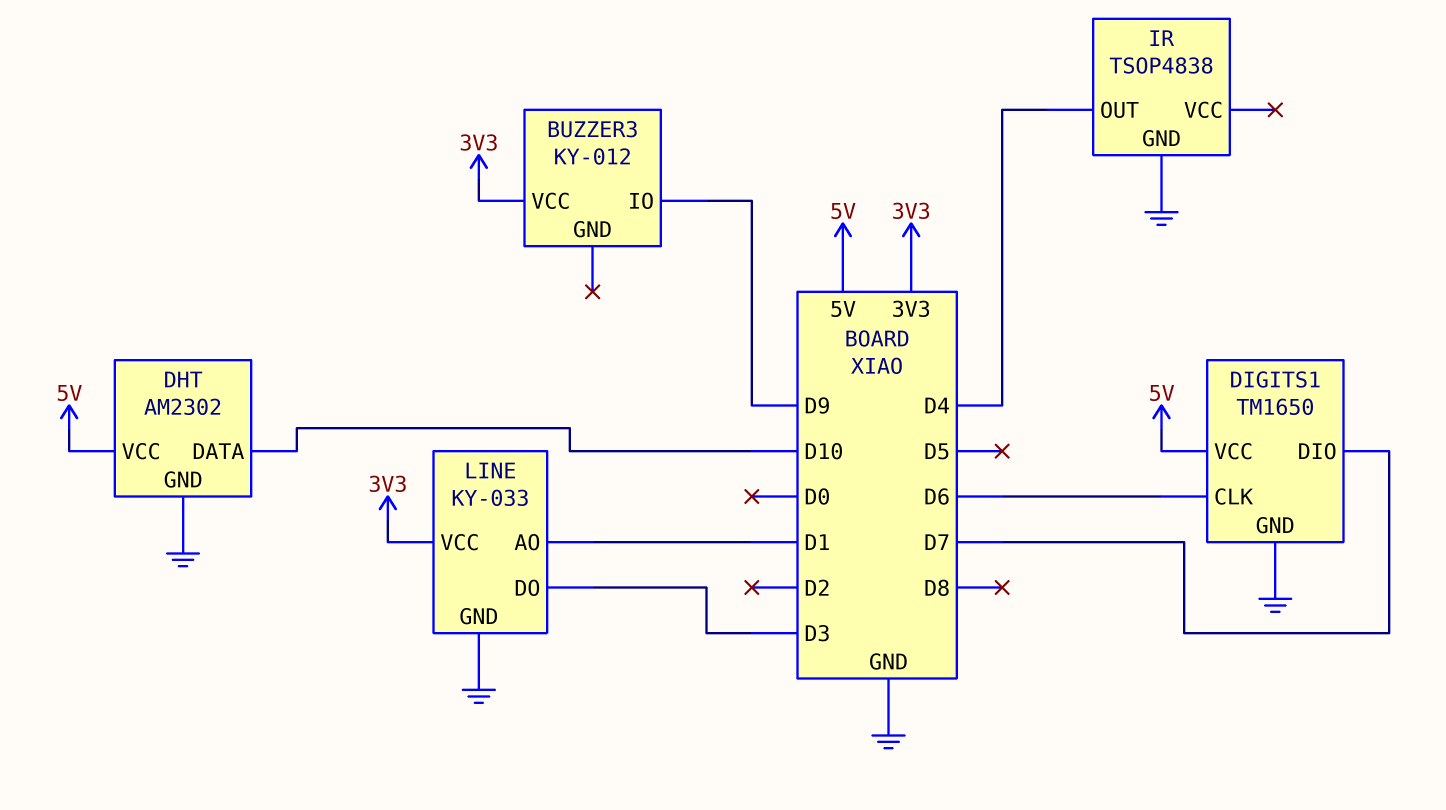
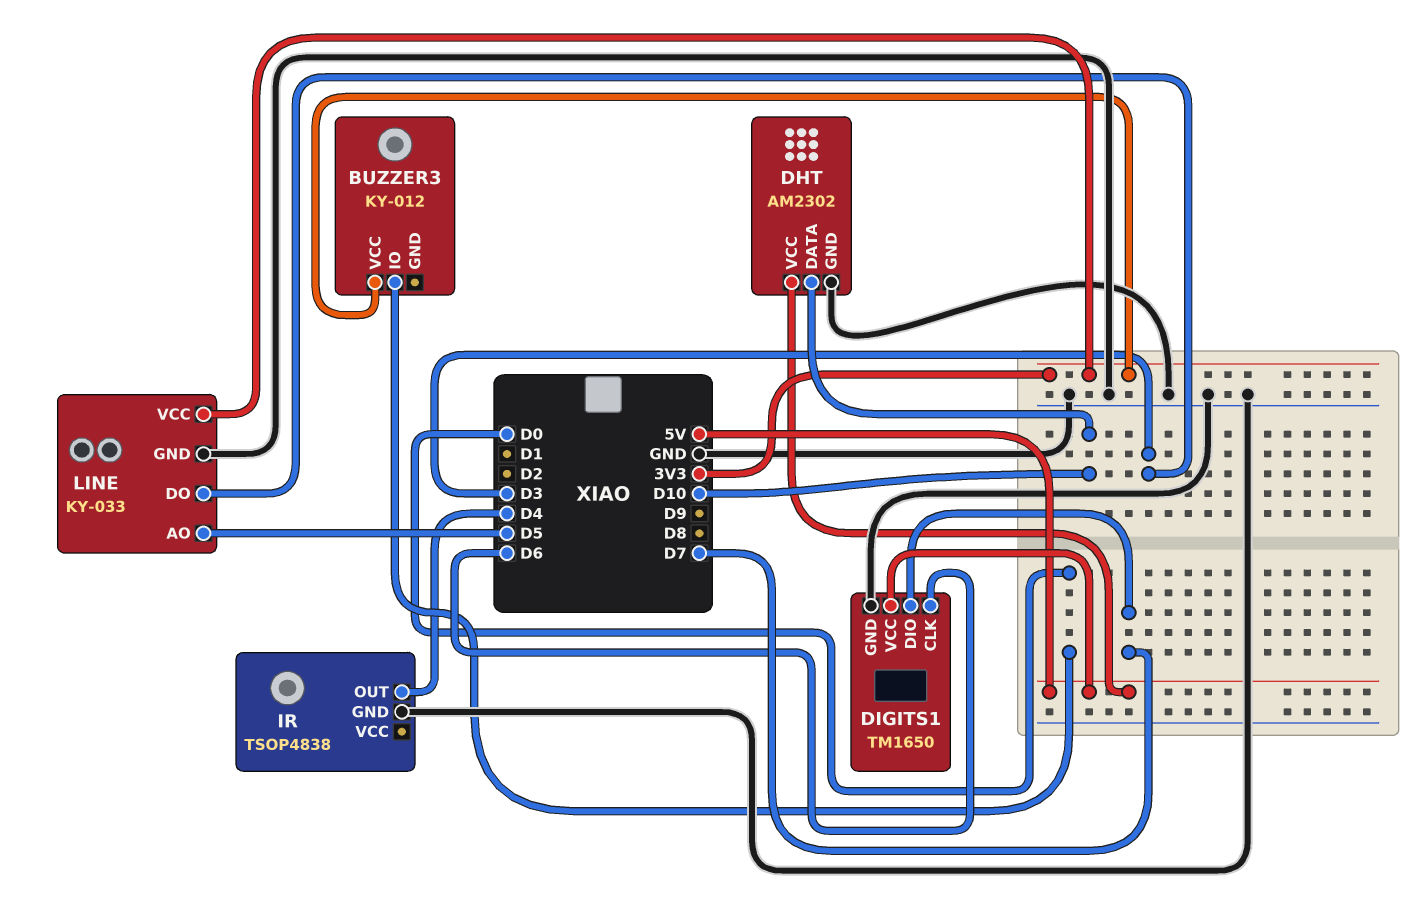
BUZZER3 pin IO: D9 -> D0
LINE pin AO: D1 -> D5

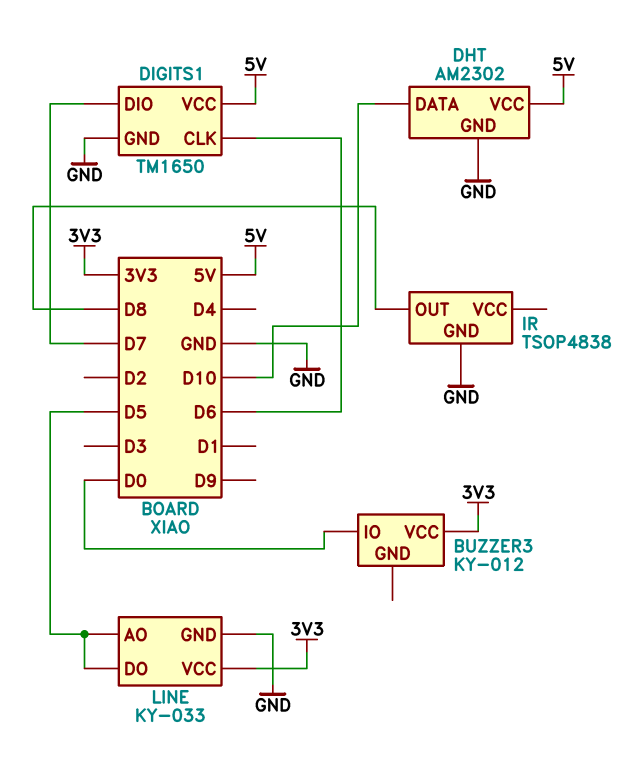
IR pin OUT: D4 -> D8
LINE pin DO: D3 -> D5

